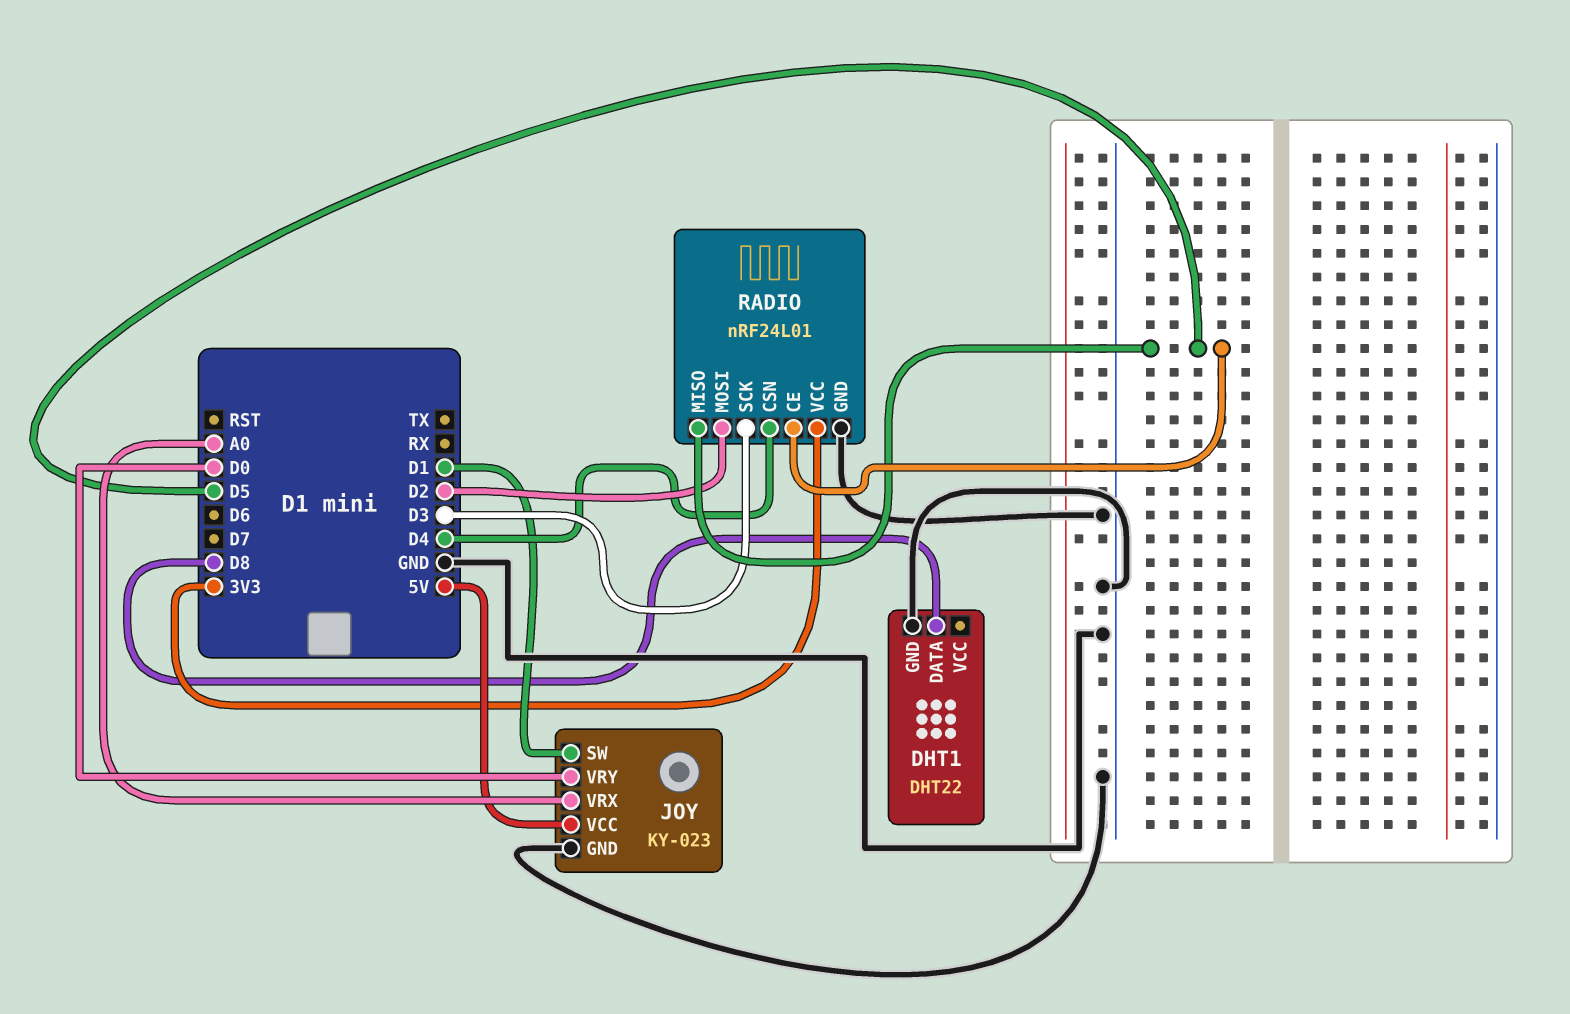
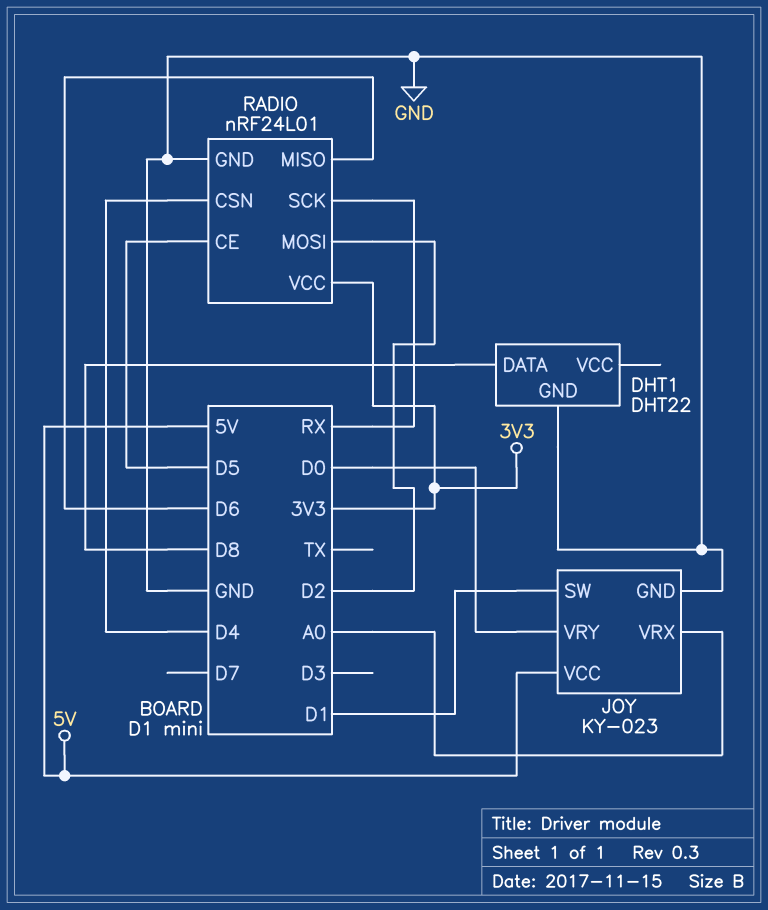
RADIO pin MISO: D5 -> D6
RADIO pin SCK: D3 -> RX

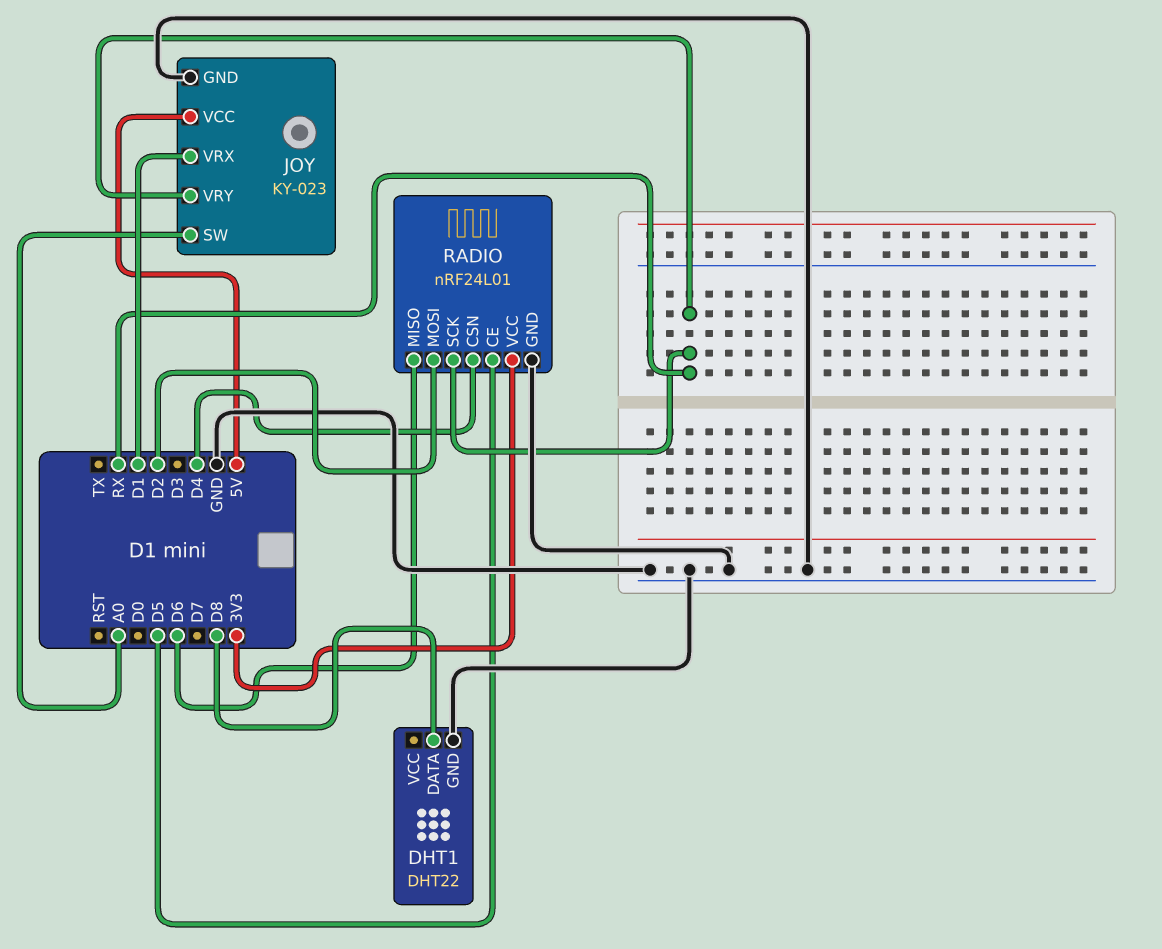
JOY pin SW: D1 -> A0
JOY pin VRX: A0 -> D1
JOY pin VRY: D0 -> RX

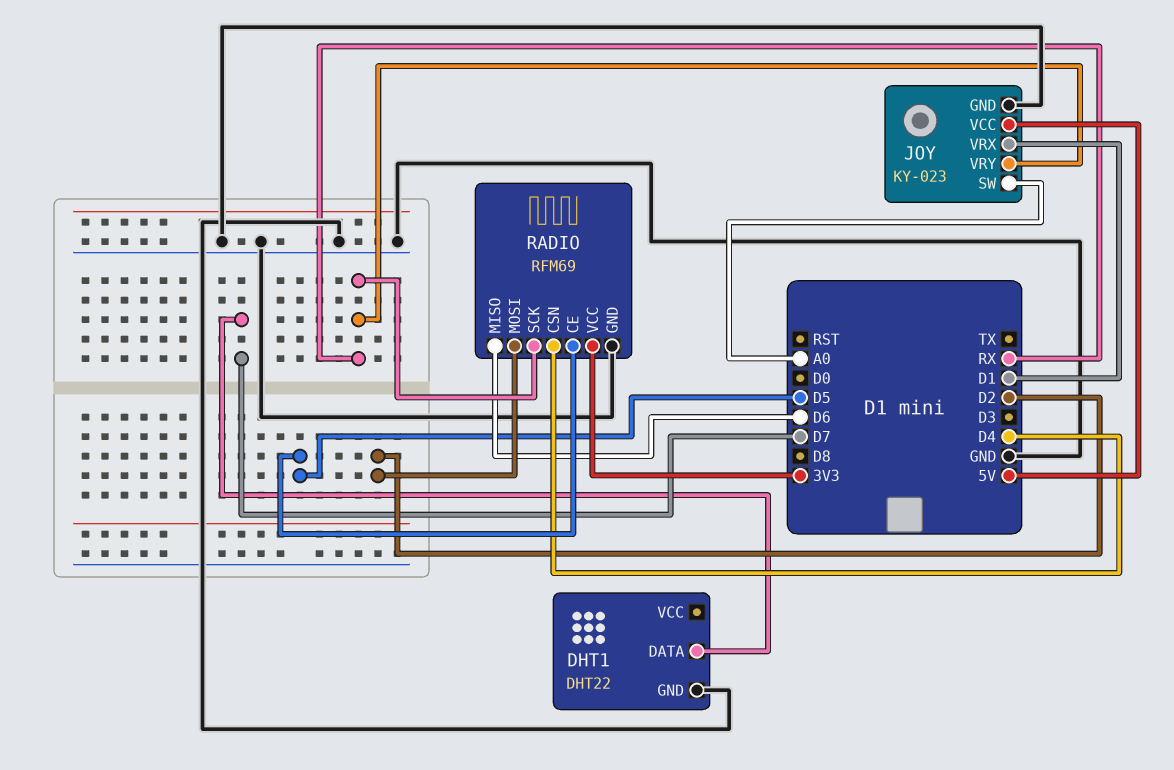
DHT1 pin DATA: D8 -> D7
RADIO: nRF24L01 -> RFM69

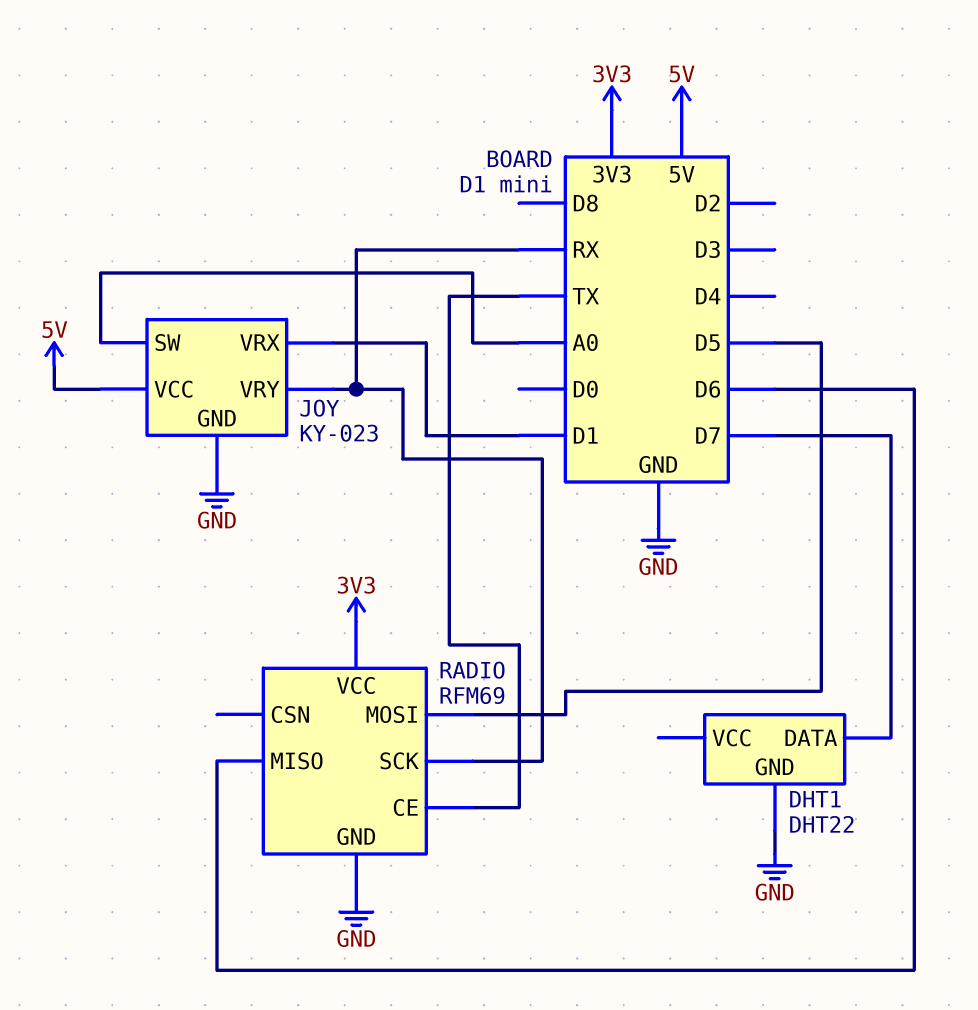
RADIO pin CE: D5 -> TX
RADIO pin CSN: D4 -> none
RADIO pin MOSI: D2 -> D5

